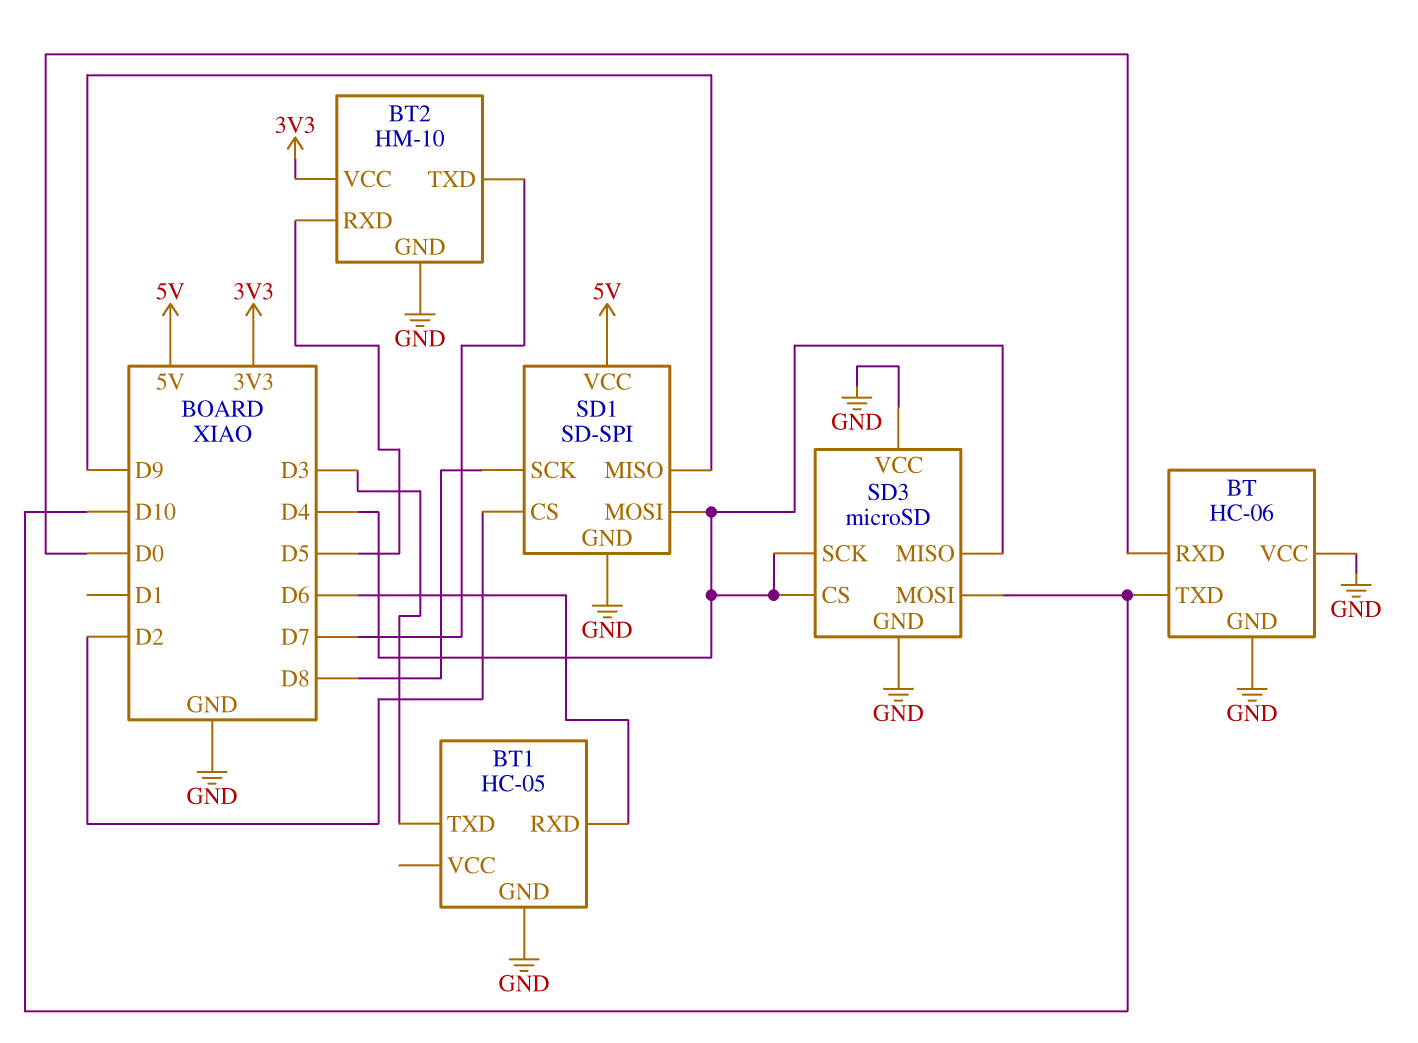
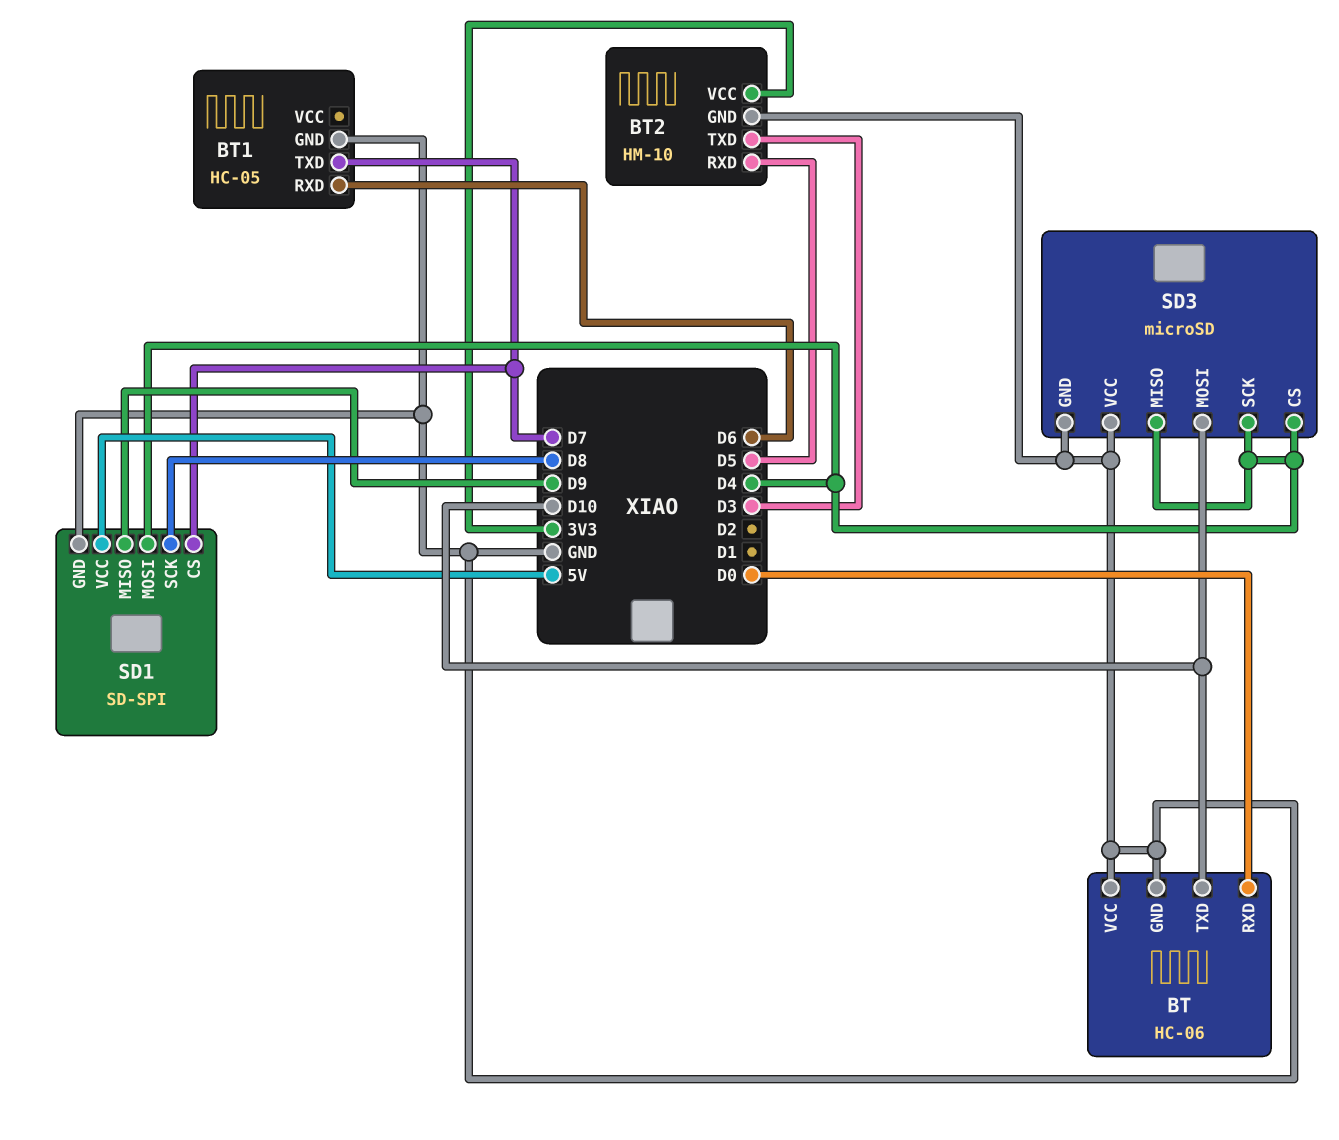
BT1 pin TXD: D3 -> D7
BT2 pin TXD: D7 -> D3
SD1 pin CS: D2 -> D7

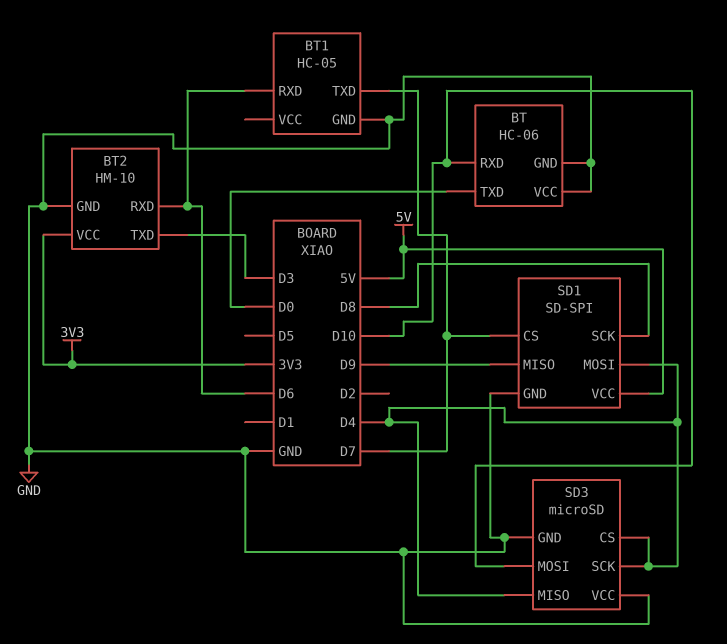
BT pin RXD: D0 -> D10
BT pin TXD: D10 -> D0
BT2 pin RXD: D5 -> D6

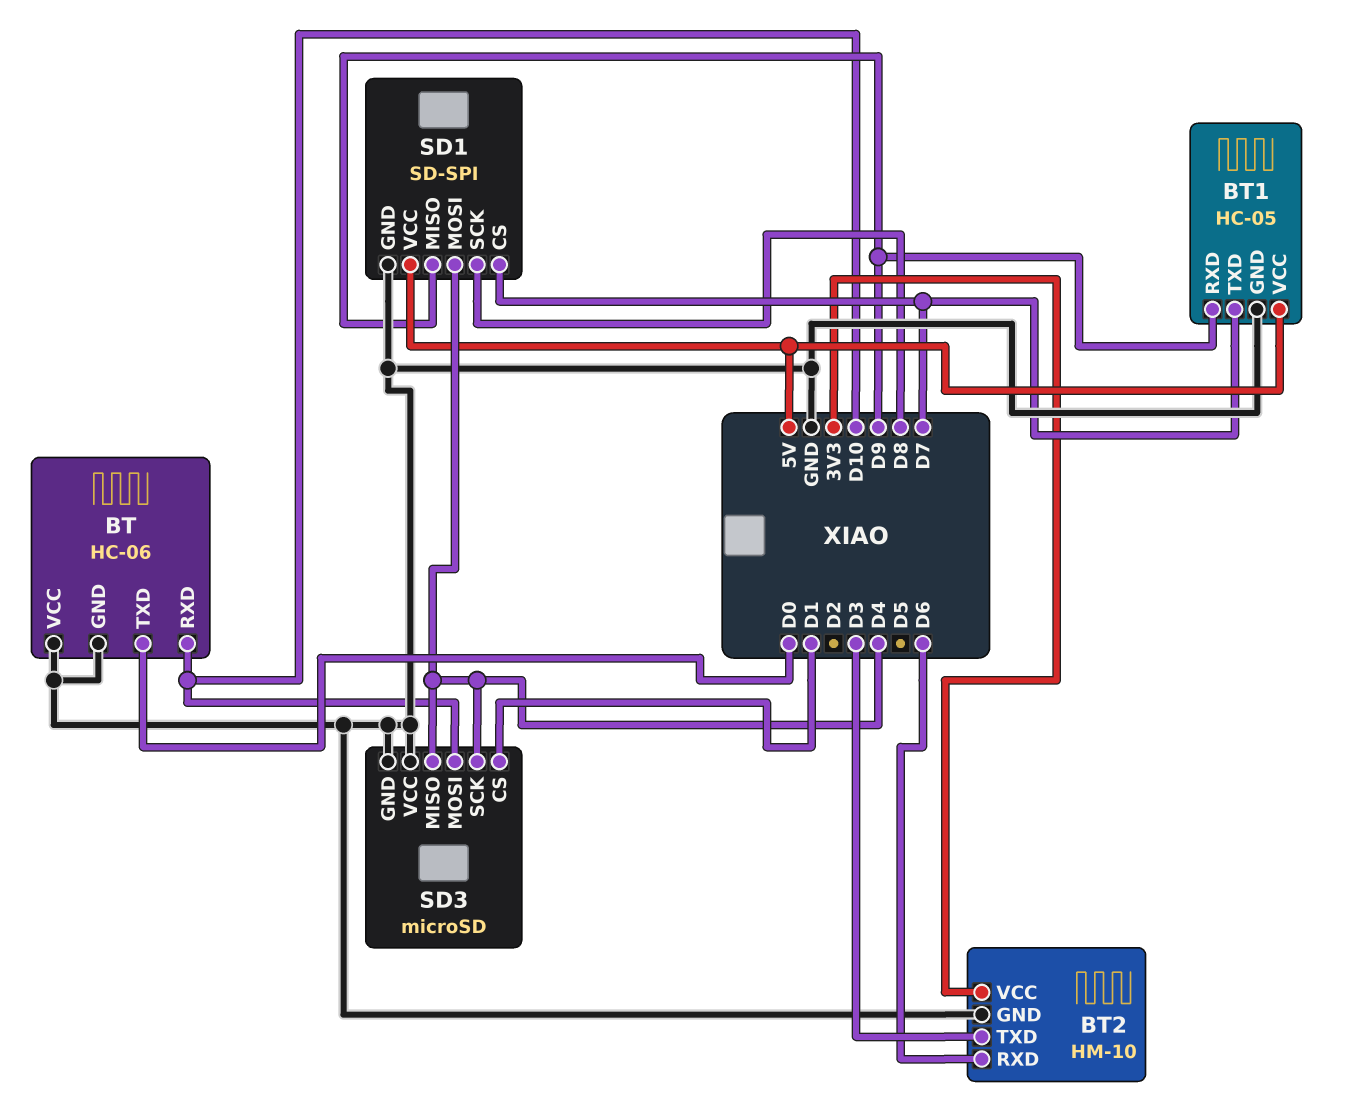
BT1 pin RXD: D6 -> D9
BT1 pin VCC: none -> 5V
SD3 pin CS: D4 -> D1

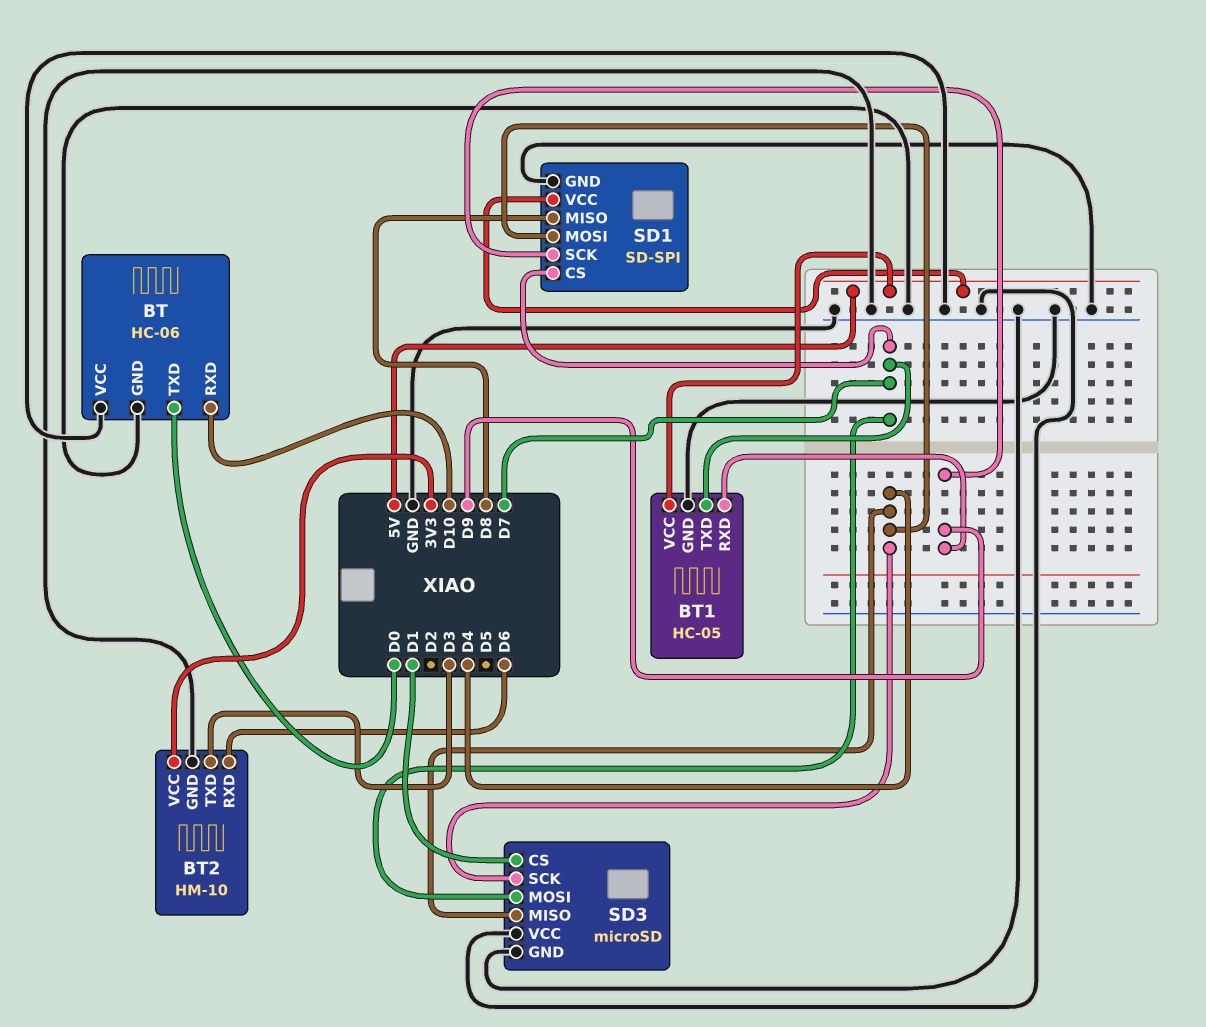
SD1 pin MISO: D9 -> D8
SD1 pin SCK: D8 -> D9
SD3 pin MOSI: D10 -> D7

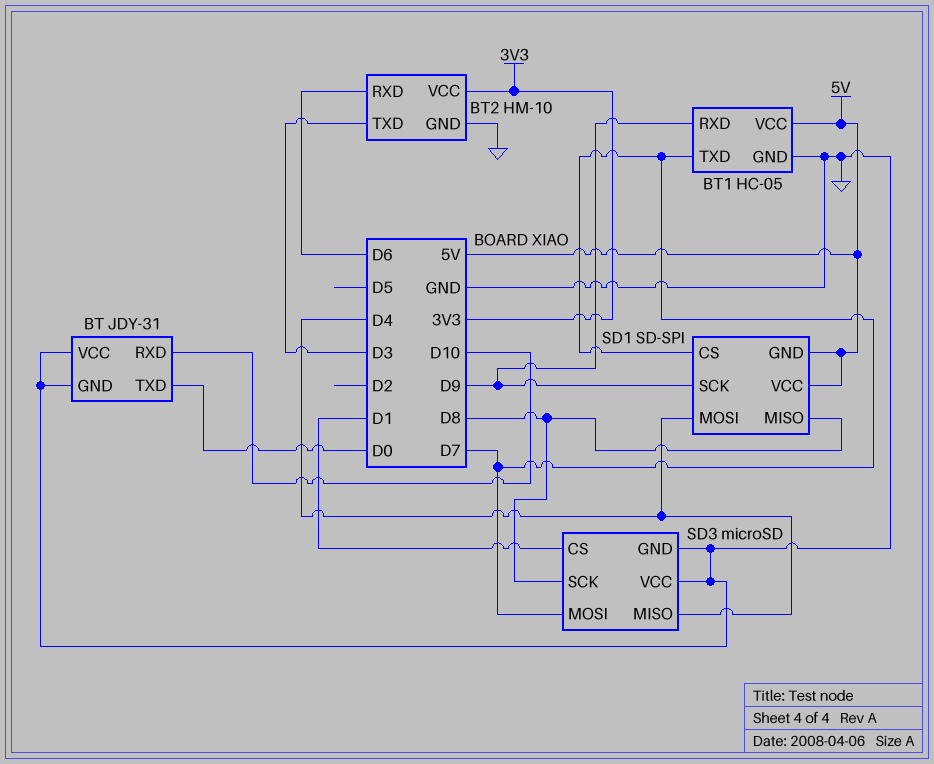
BT: HC-06 -> JDY-31
SD1 pin GND: GND -> 5V
SD3 pin SCK: D4 -> D8

